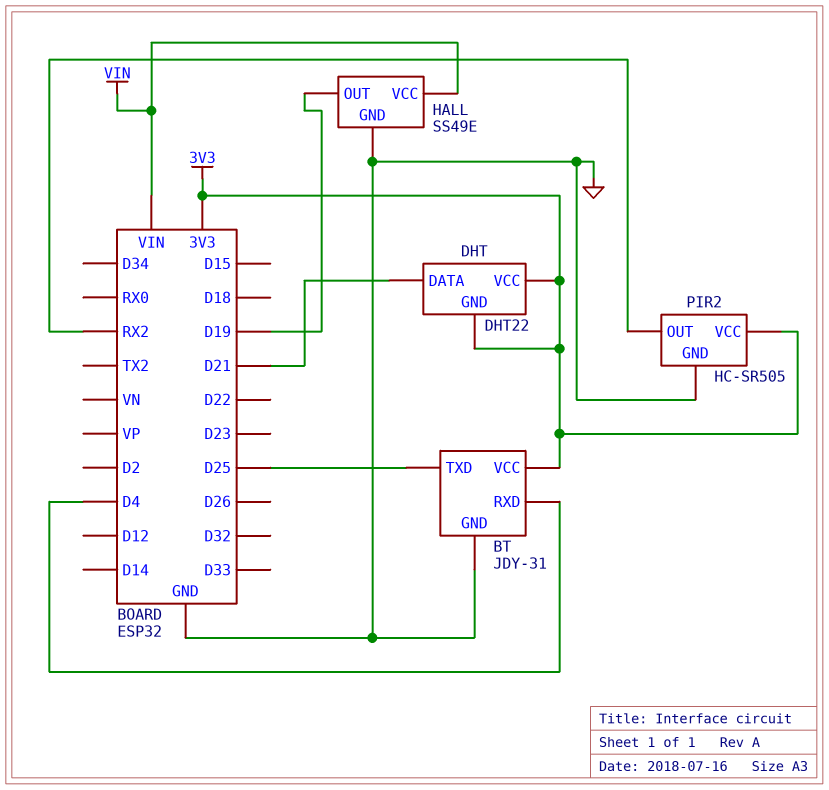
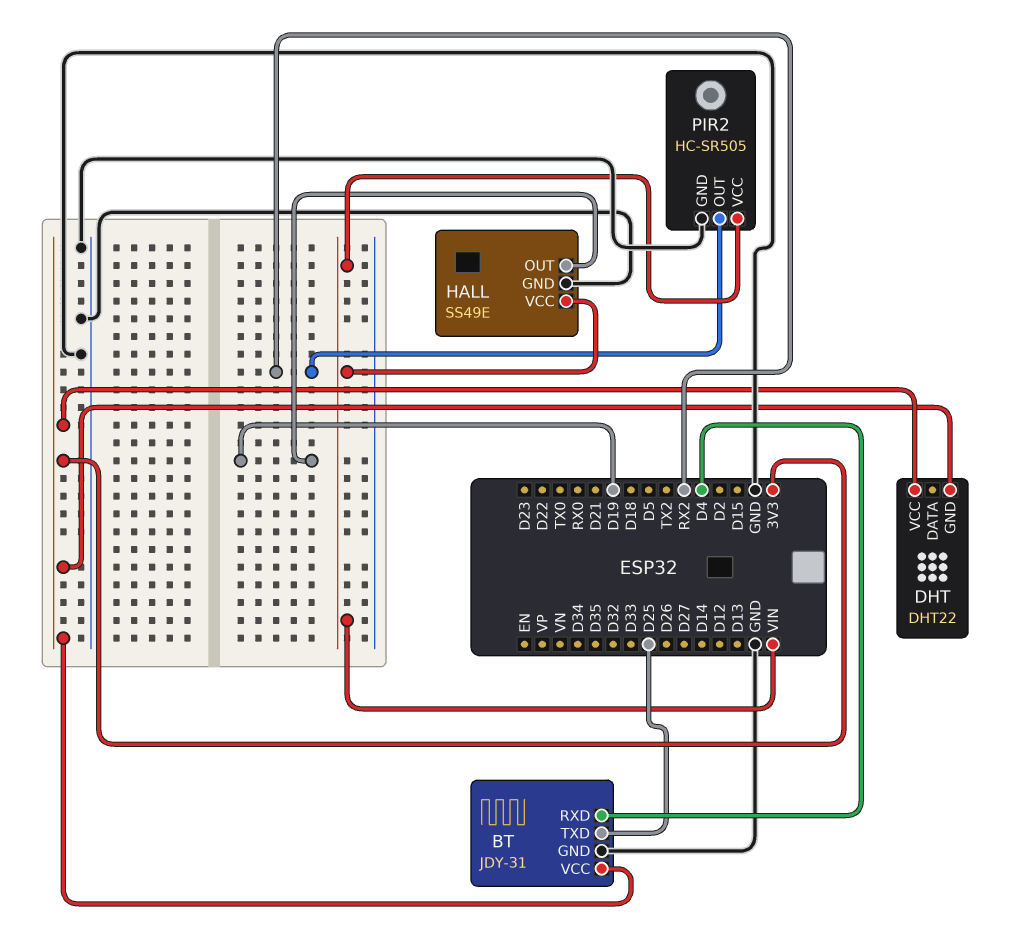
DHT pin DATA: D21 -> none
PIR2 pin VCC: 3V3 -> VIN

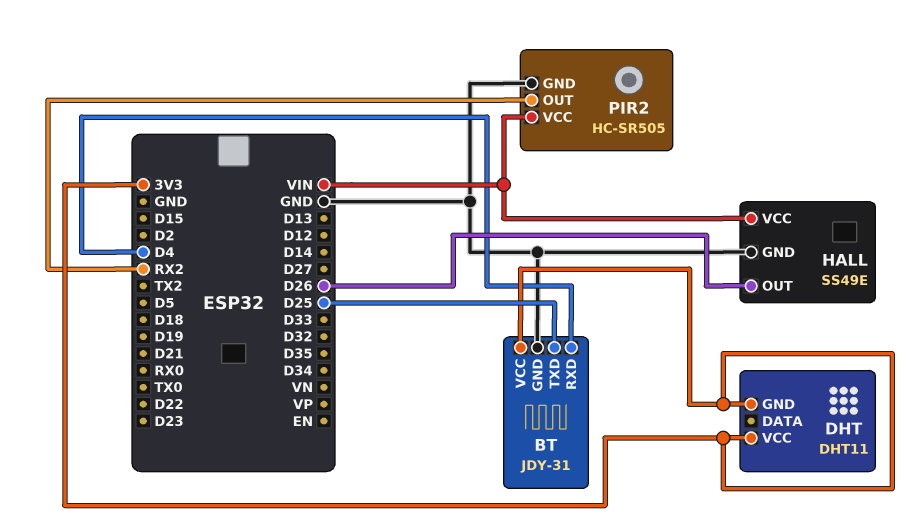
DHT: DHT22 -> DHT11
HALL pin OUT: D19 -> D26

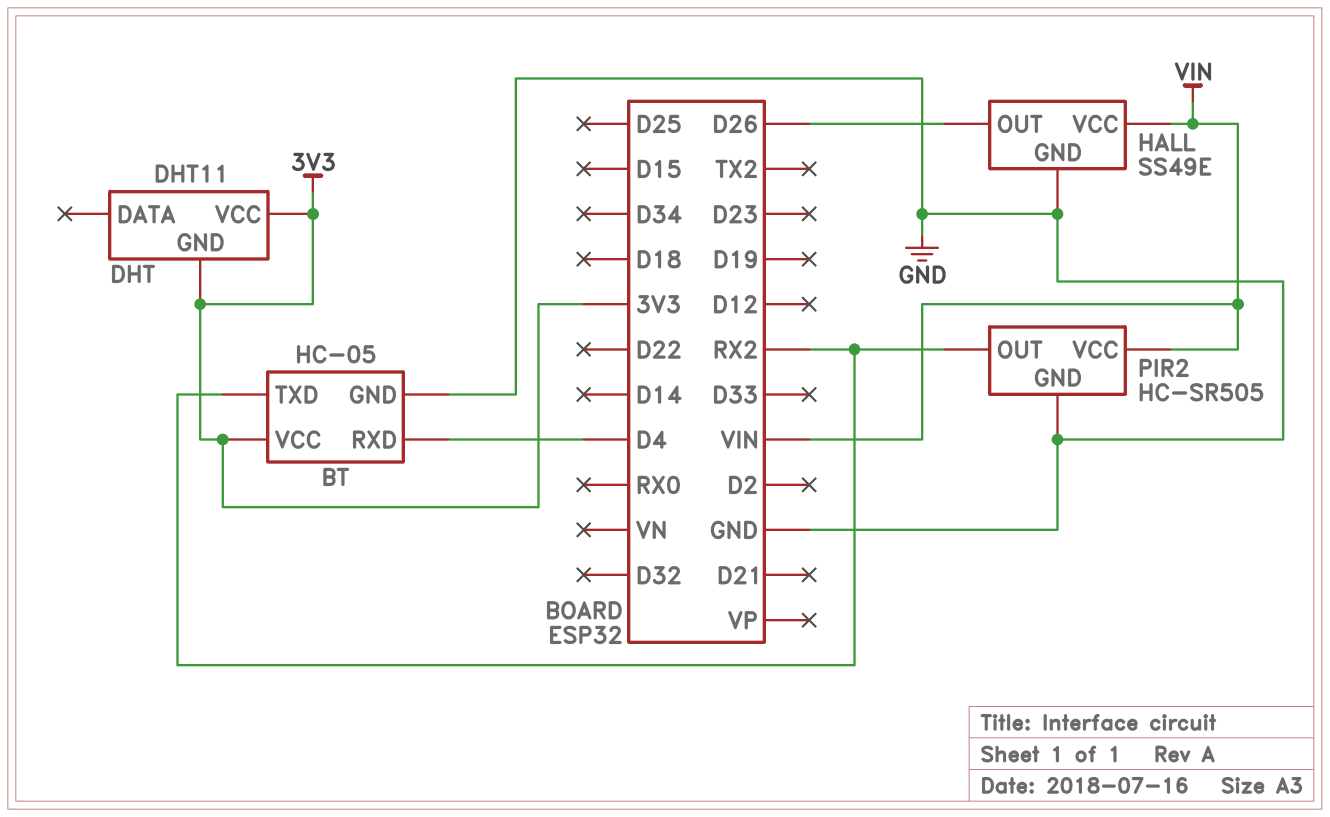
BT: JDY-31 -> HC-05
BT pin TXD: D25 -> RX2

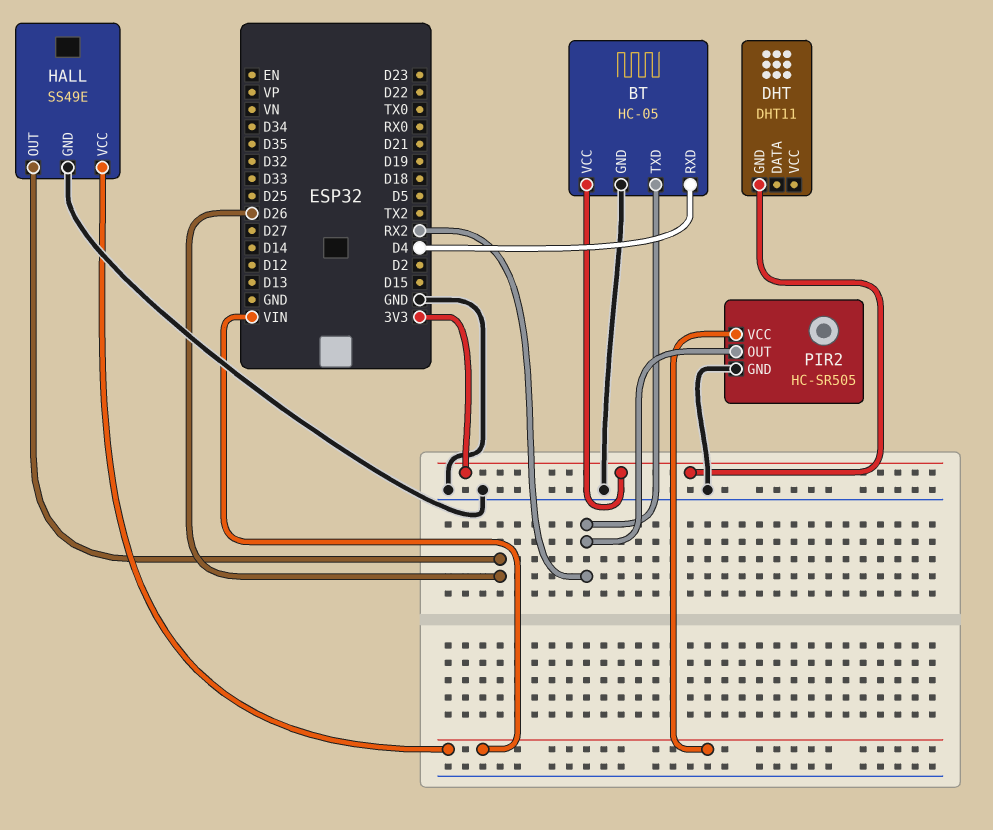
DHT pin VCC: 3V3 -> none

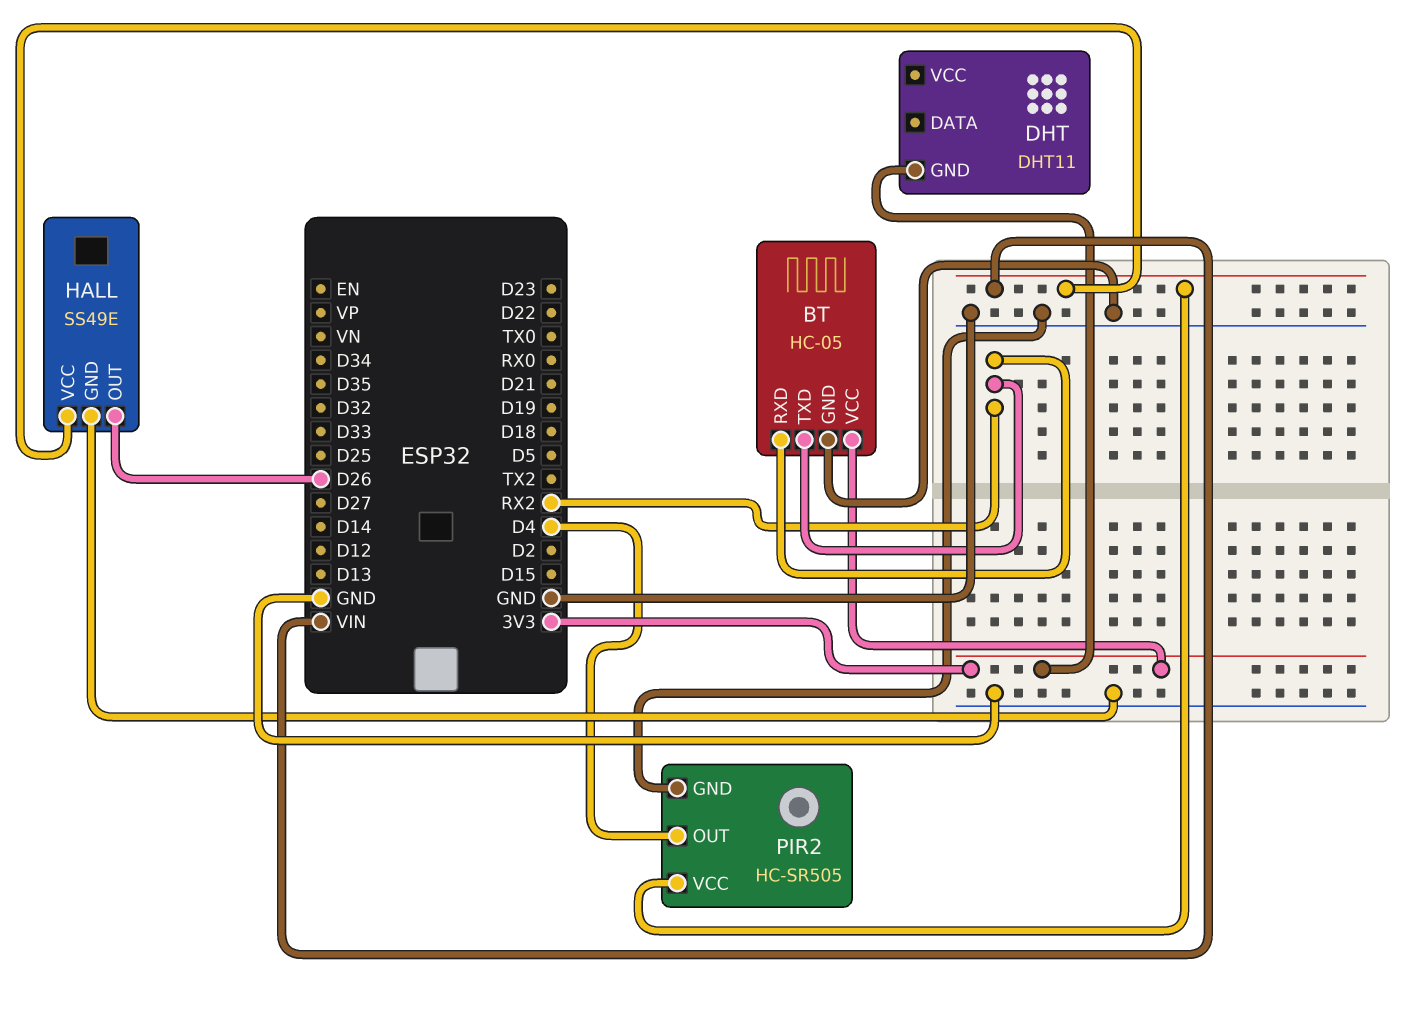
BT pin RXD: D4 -> RX2
PIR2 pin OUT: RX2 -> D4

